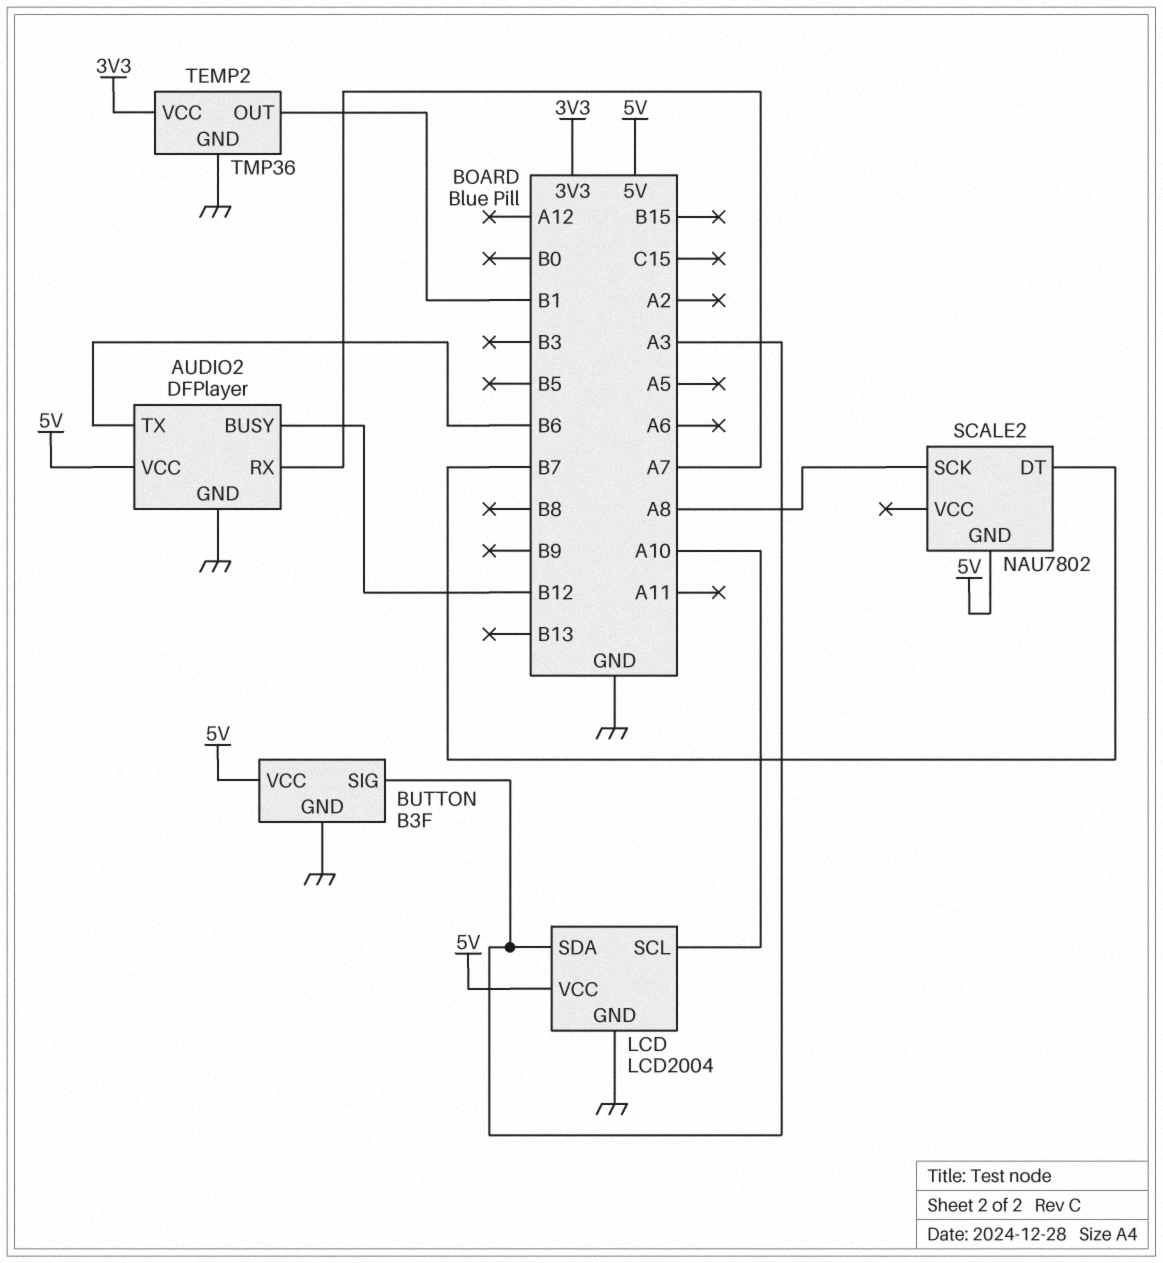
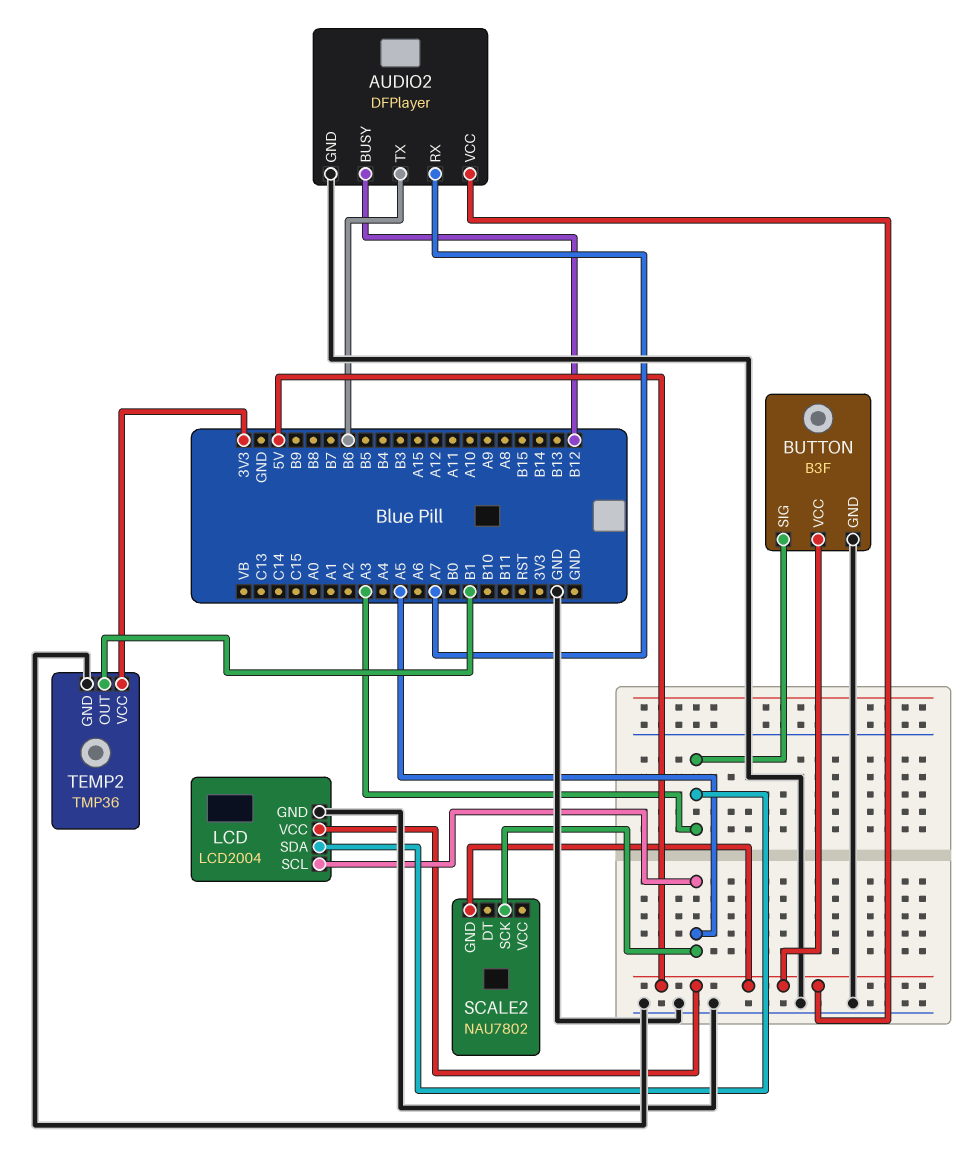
LCD pin SCL: A10 -> A5
SCALE2 pin DT: B7 -> none
SCALE2 pin SCK: A8 -> A5

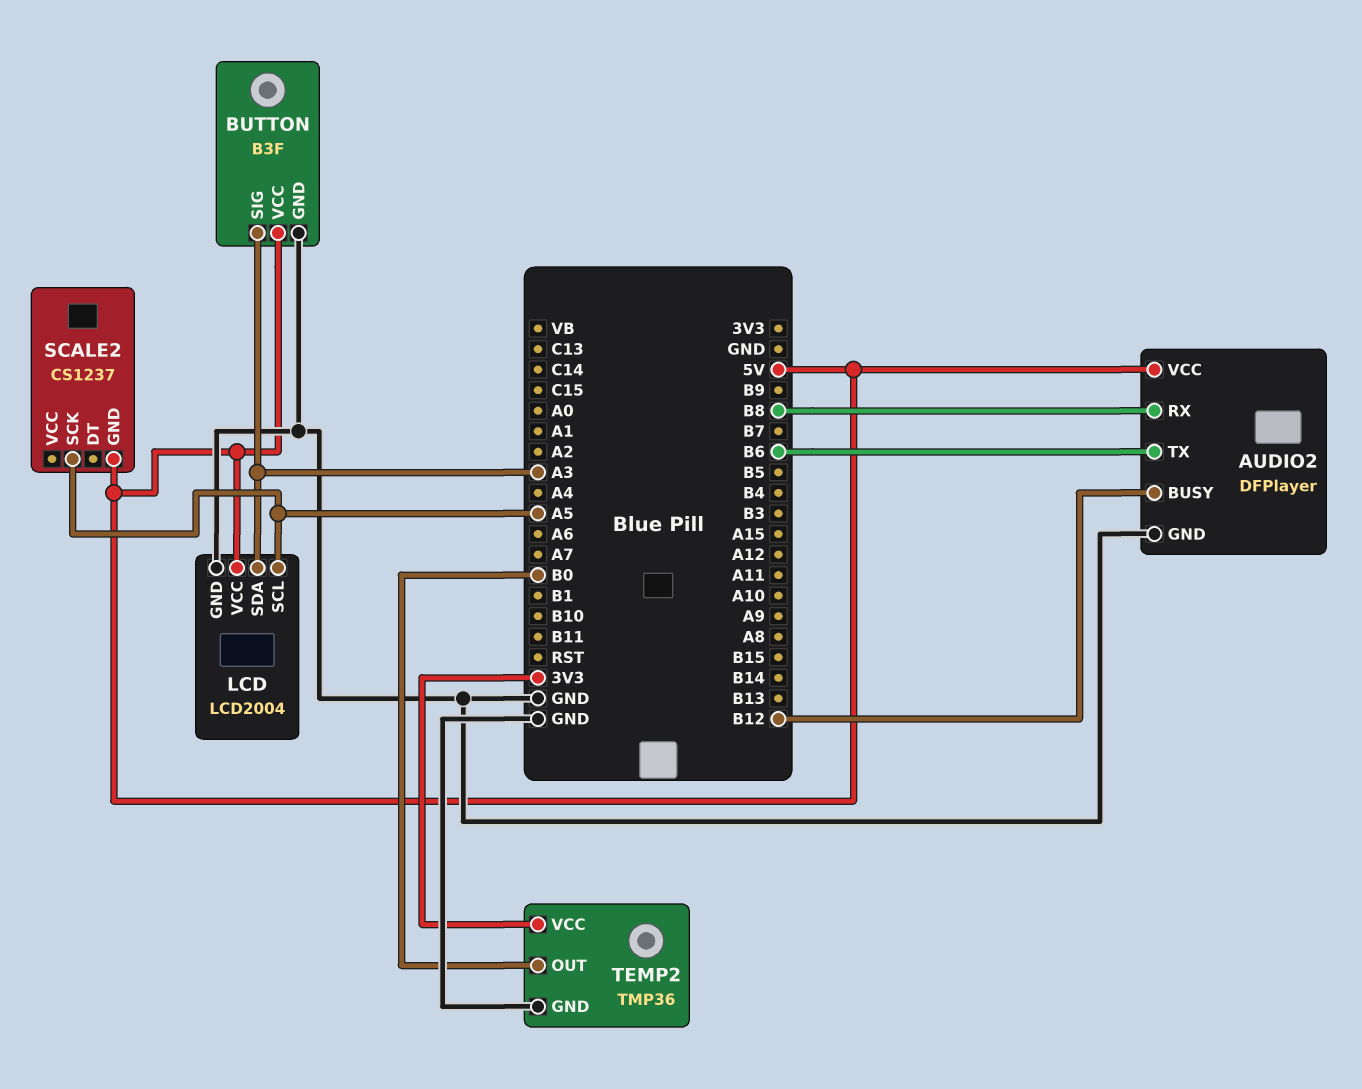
AUDIO2 pin RX: A7 -> B8
SCALE2: NAU7802 -> CS1237
TEMP2 pin OUT: B1 -> B0

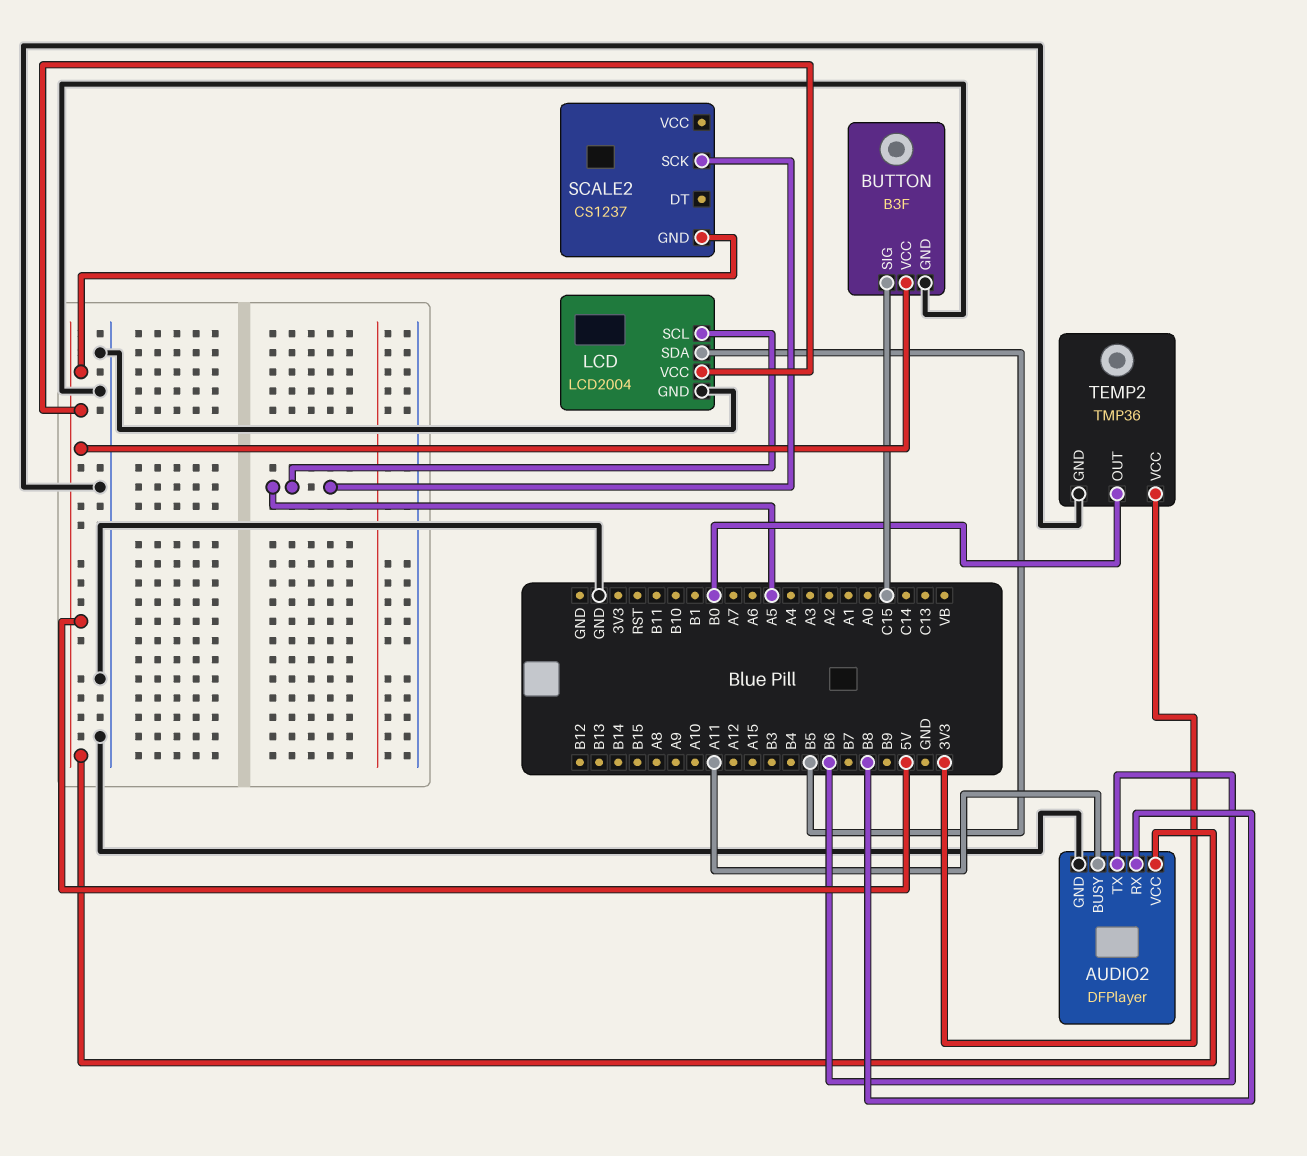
AUDIO2 pin BUSY: B12 -> A11
BUTTON pin SIG: A3 -> C15
LCD pin SDA: A3 -> B5

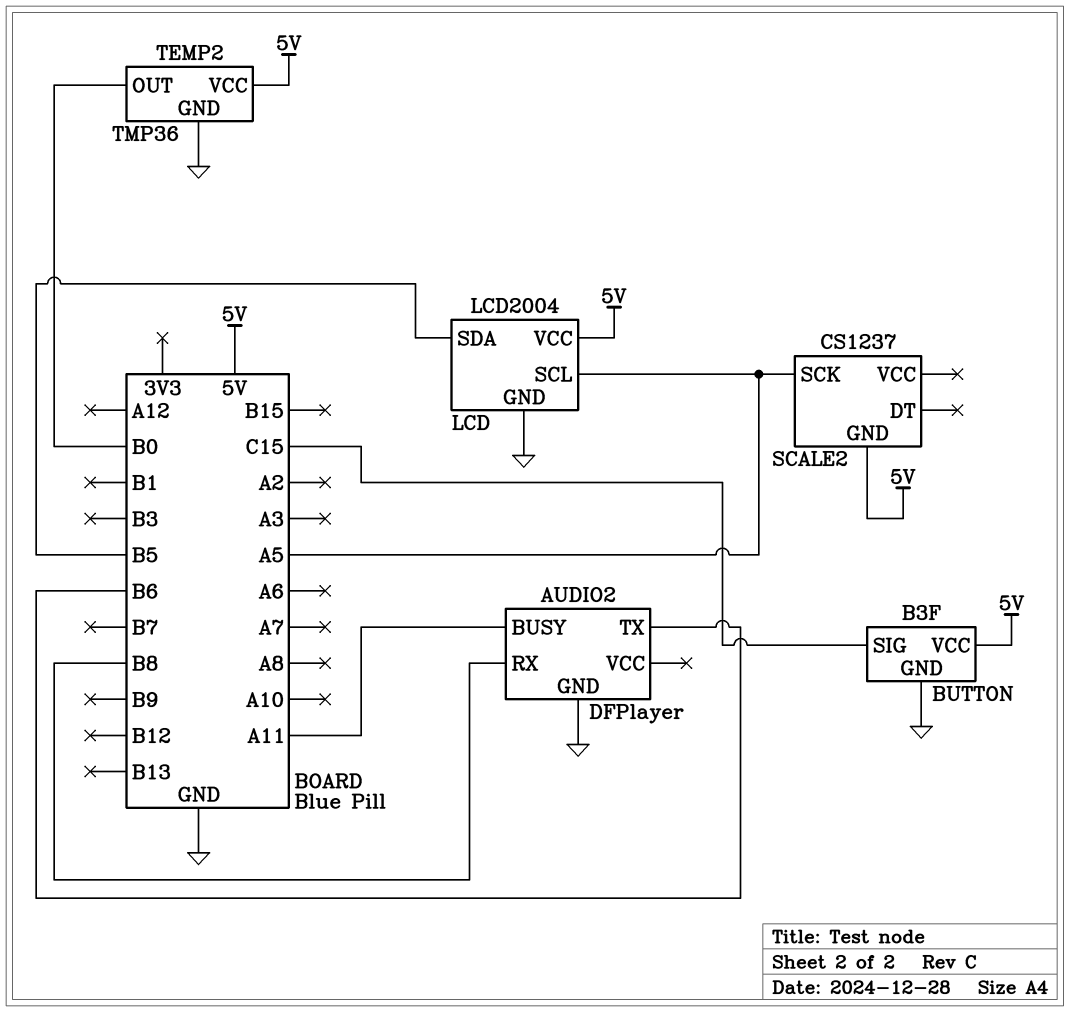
AUDIO2 pin VCC: 5V -> none
TEMP2 pin VCC: 3V3 -> 5V

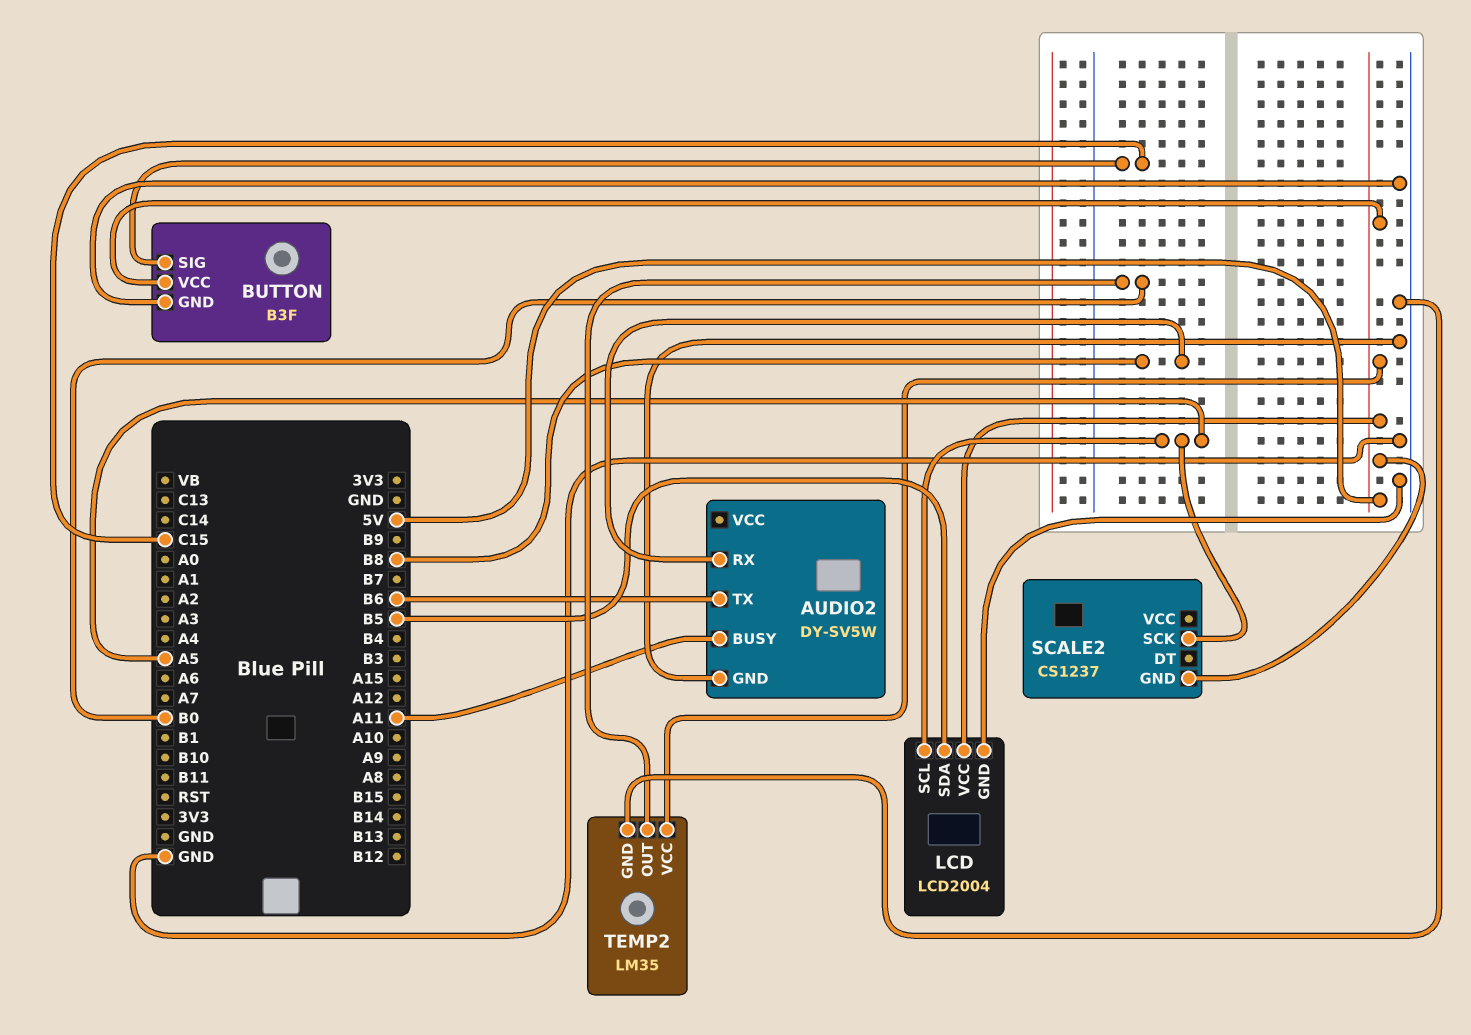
AUDIO2: DFPlayer -> DY-SV5W
TEMP2: TMP36 -> LM35

